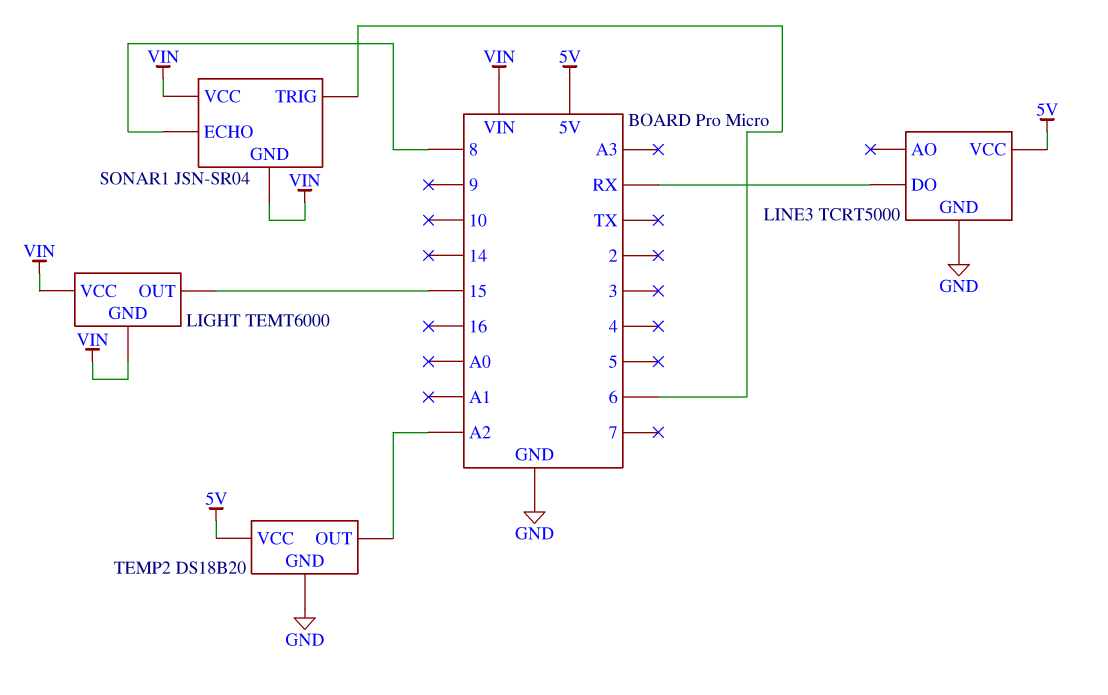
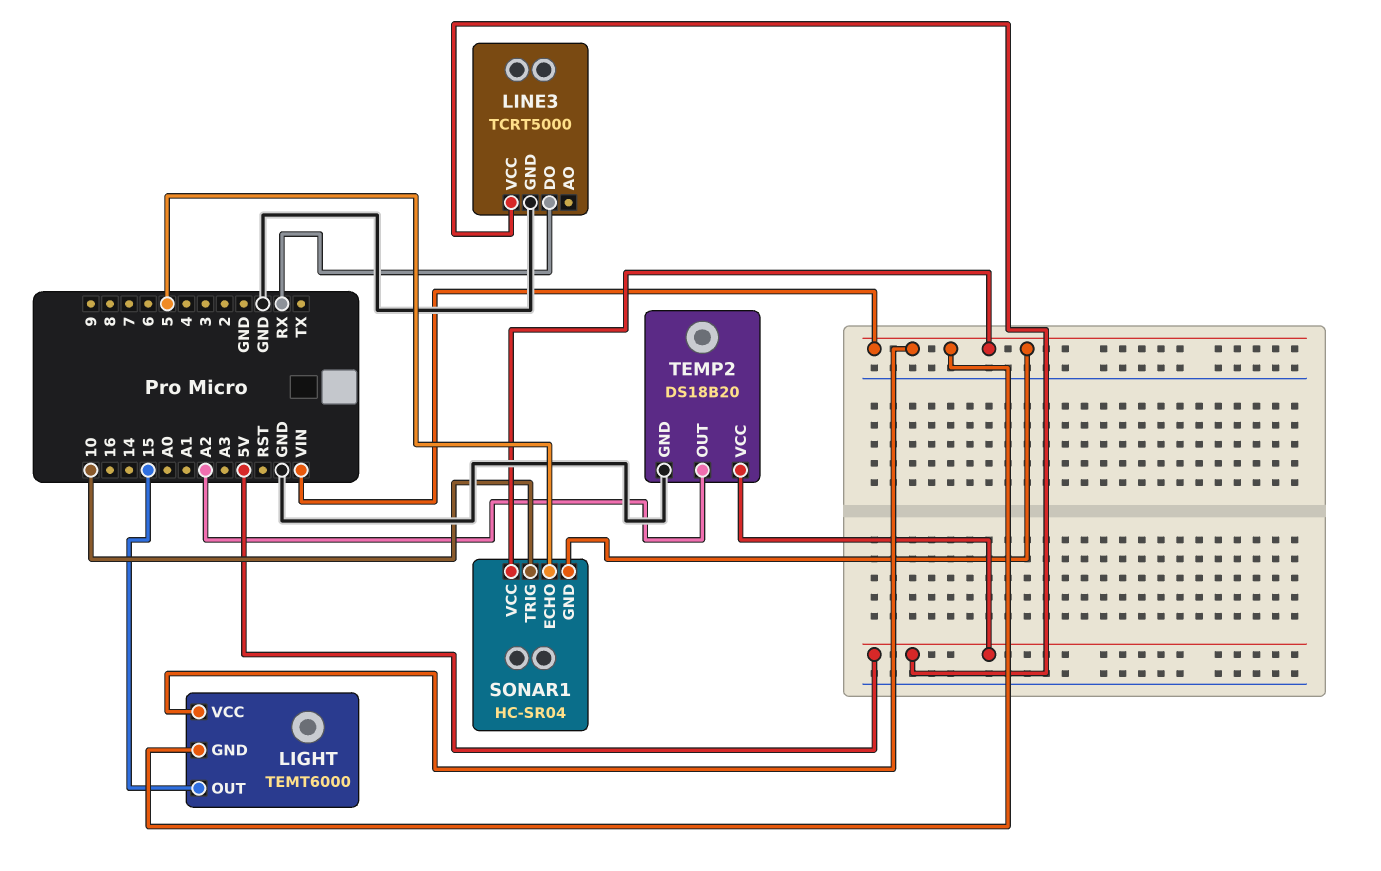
SONAR1: JSN-SR04 -> HC-SR04
SONAR1 pin ECHO: 8 -> 5
SONAR1 pin TRIG: 6 -> 10

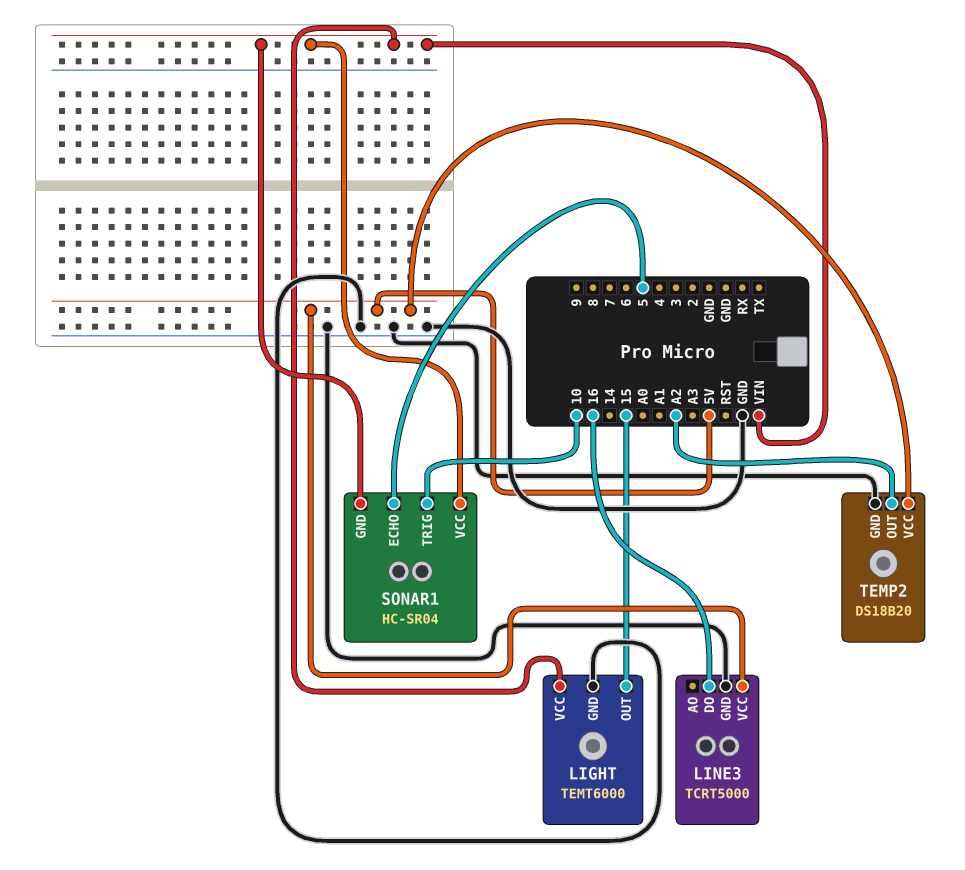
LIGHT pin GND: VIN -> GND
LINE3 pin DO: RX -> 16

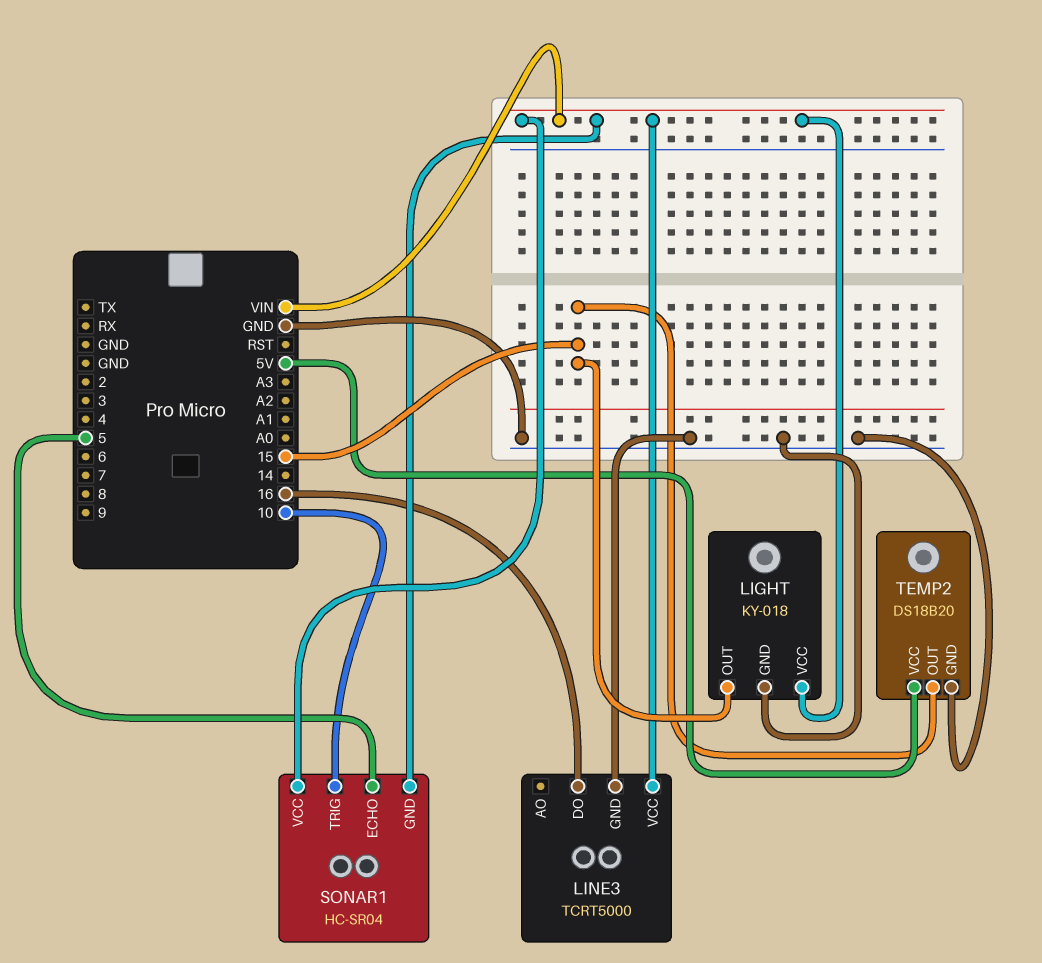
LIGHT: TEMT6000 -> KY-018
LINE3 pin VCC: 5V -> VIN
TEMP2 pin OUT: A2 -> 15

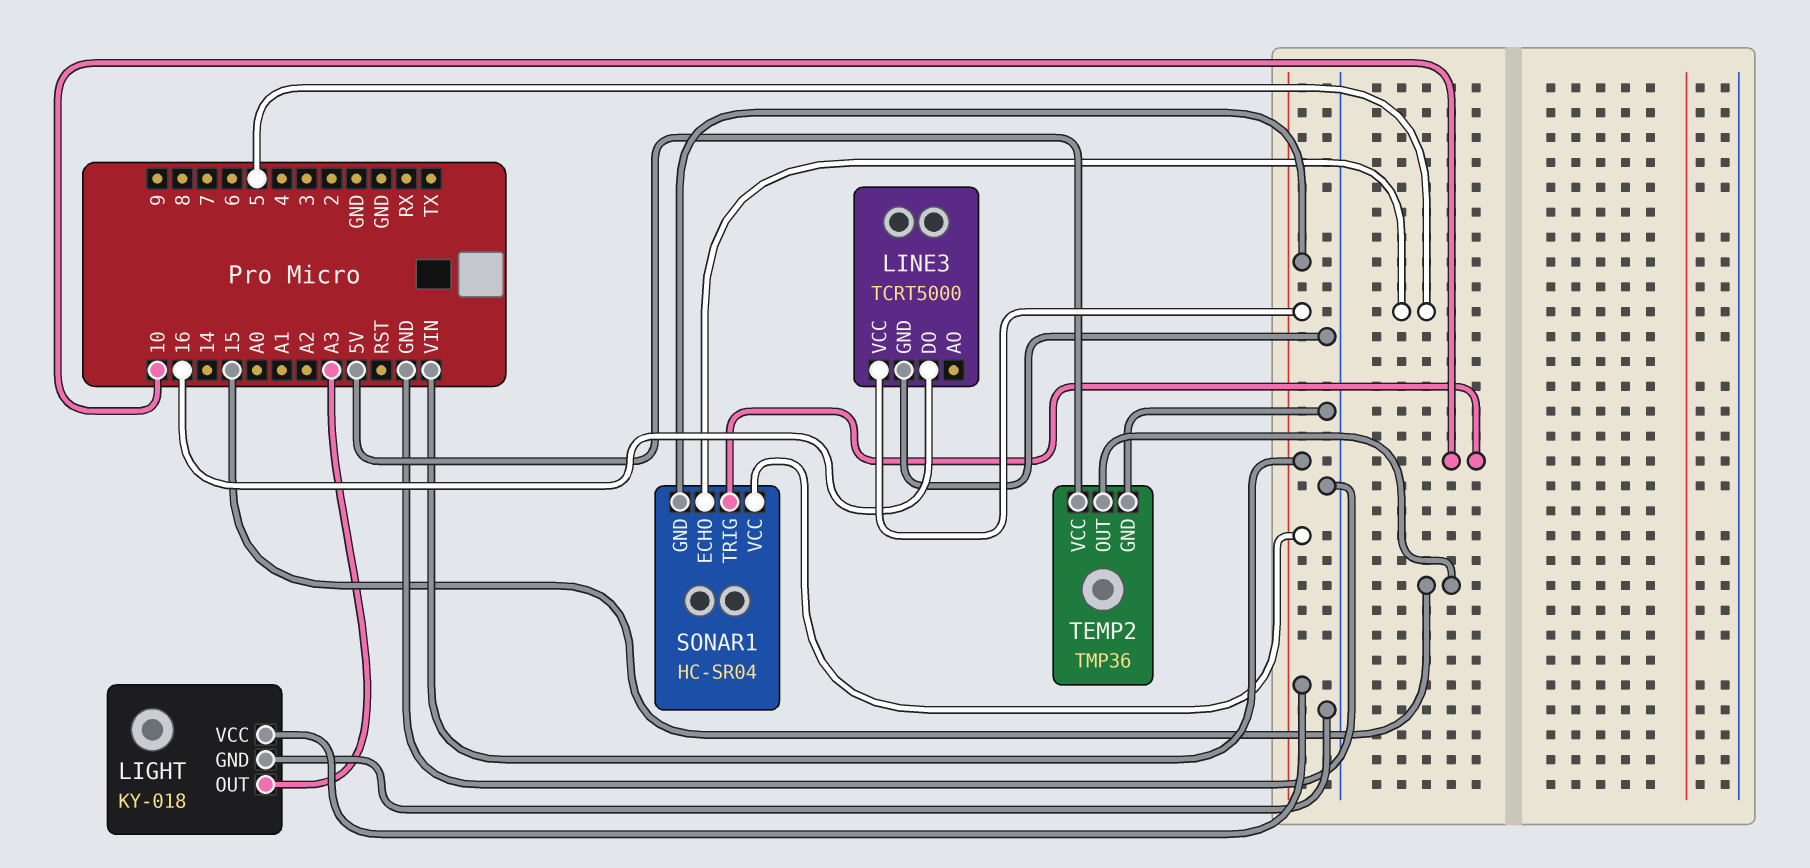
LIGHT pin OUT: 15 -> A3
TEMP2: DS18B20 -> TMP36

